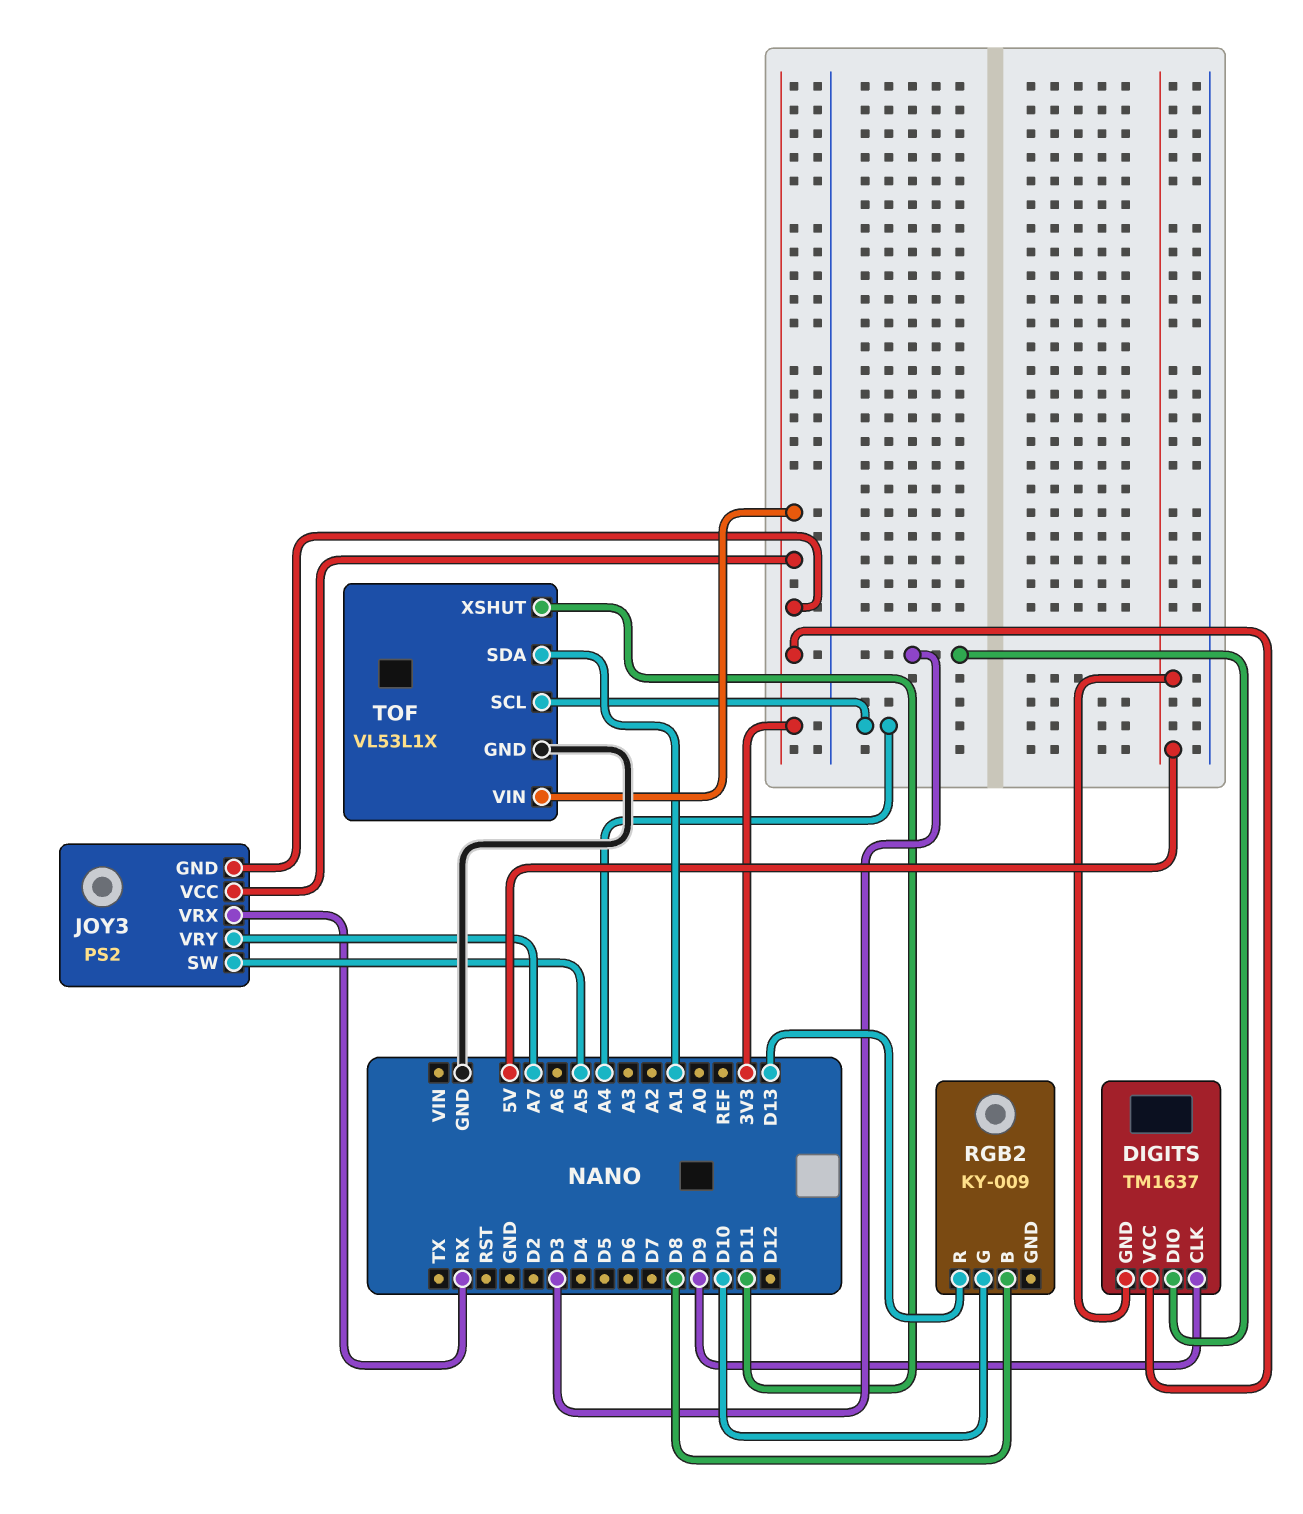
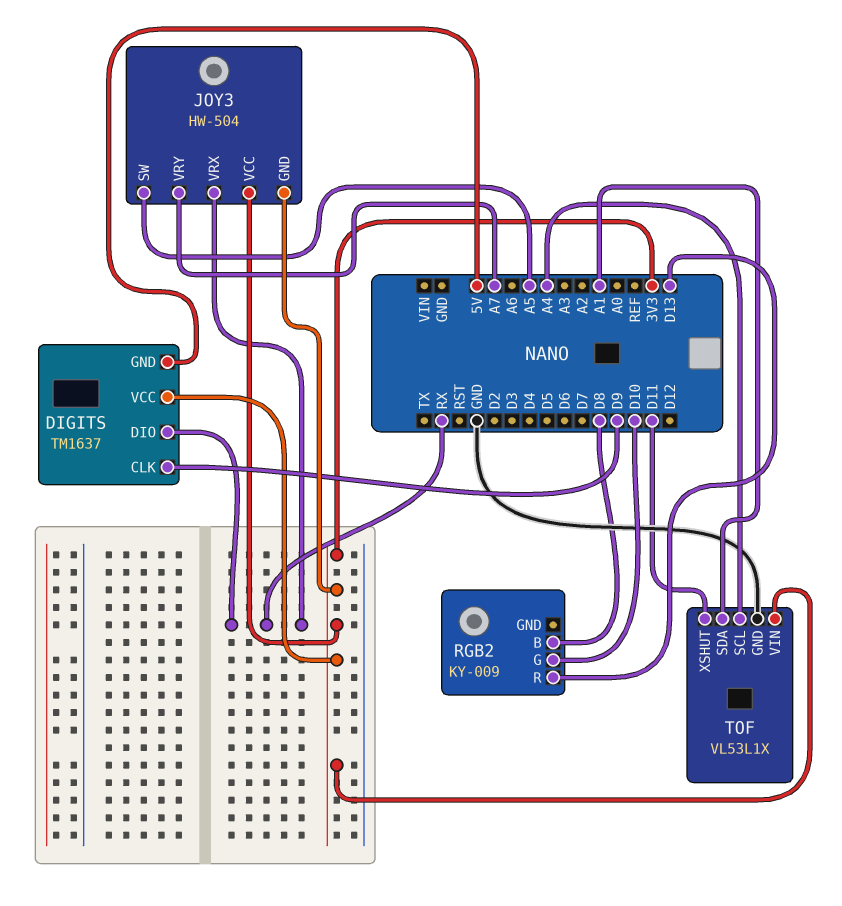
DIGITS pin DIO: D3 -> RX
JOY3: PS2 -> HW-504

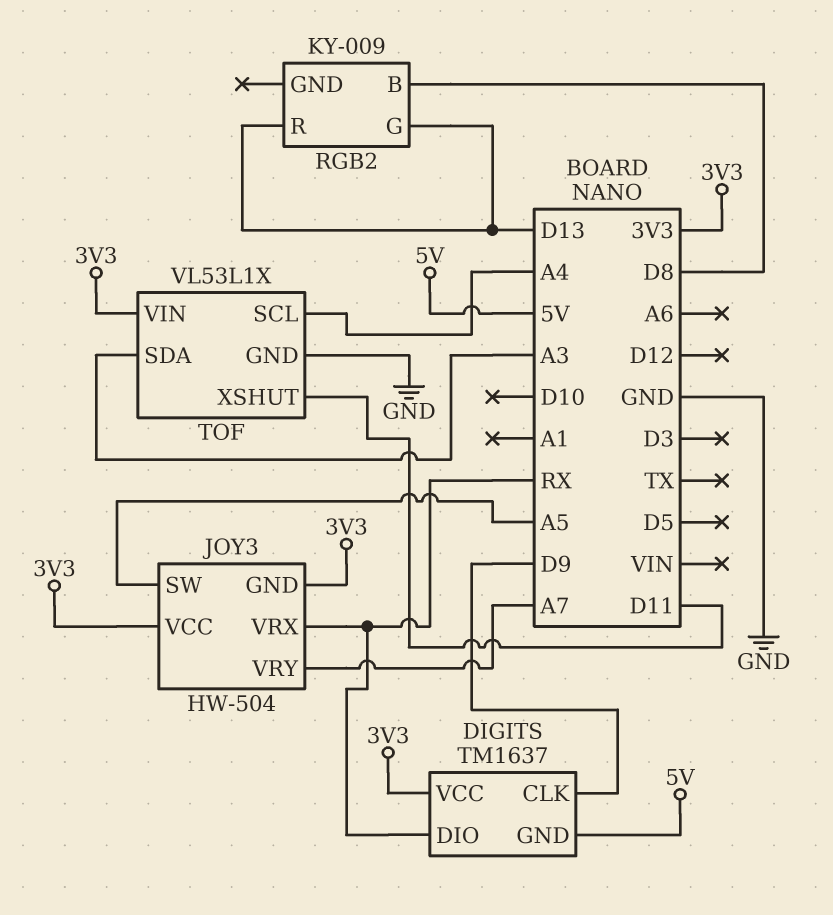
RGB2 pin G: D10 -> D13
TOF pin SDA: A1 -> A3

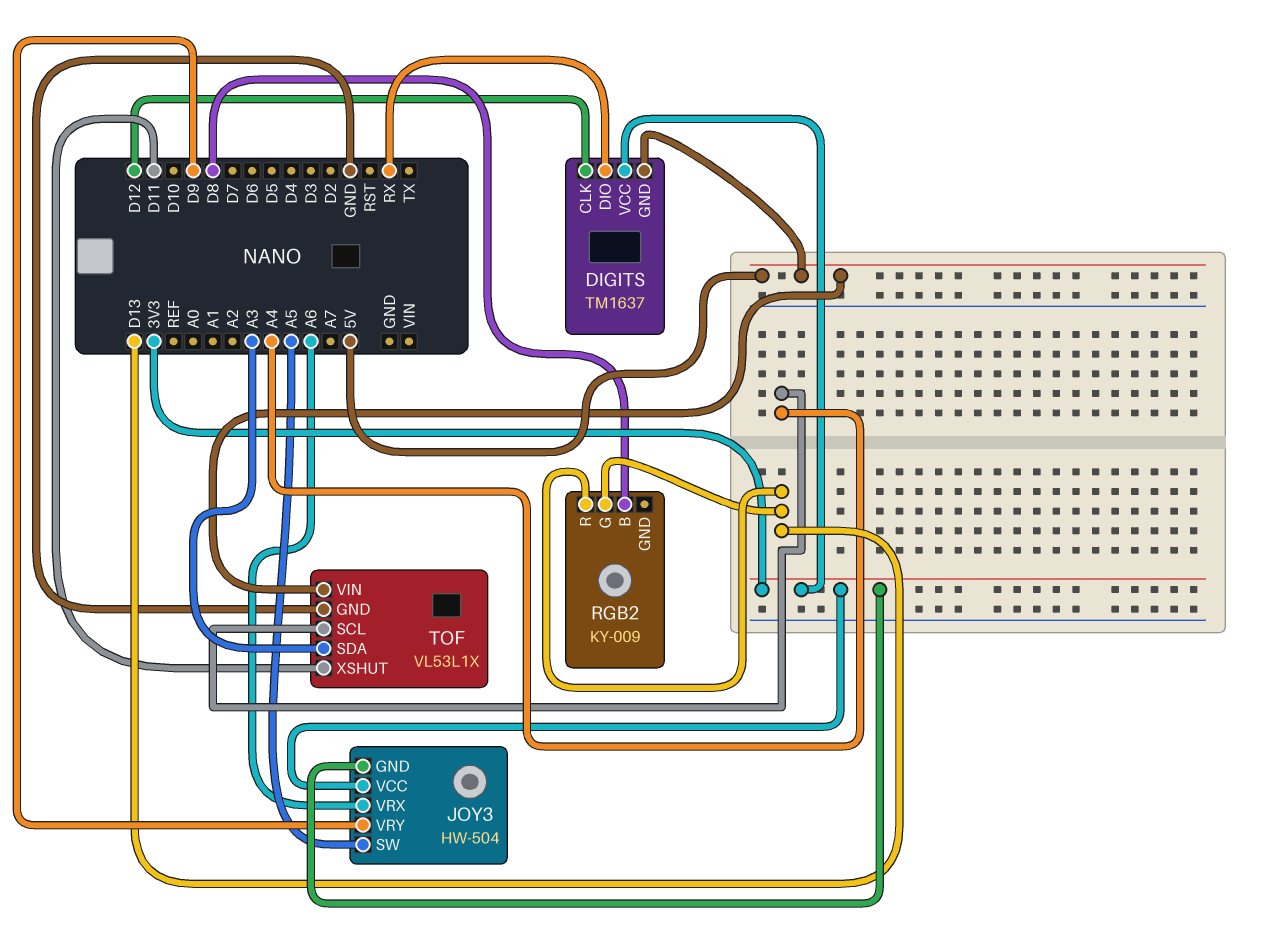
DIGITS pin CLK: D9 -> D12
JOY3 pin VRX: RX -> A6
JOY3 pin VRY: A7 -> D9
TOF pin VIN: 3V3 -> 5V

